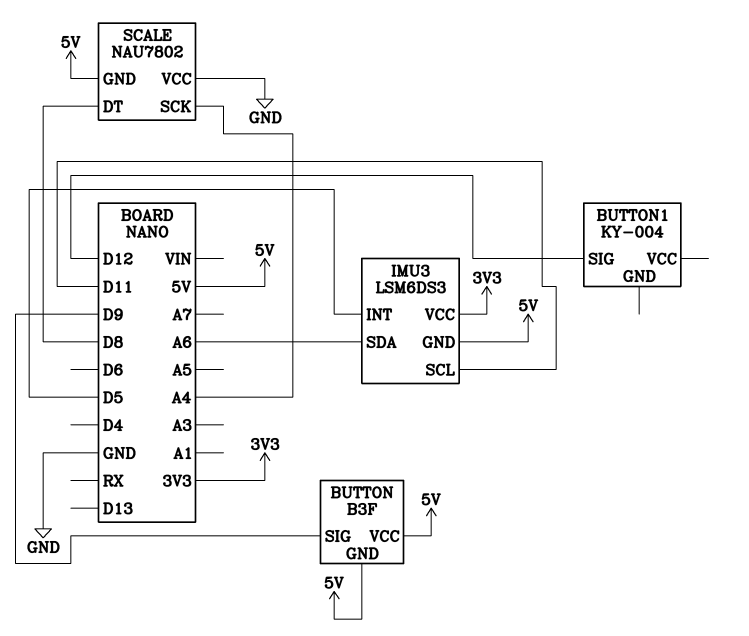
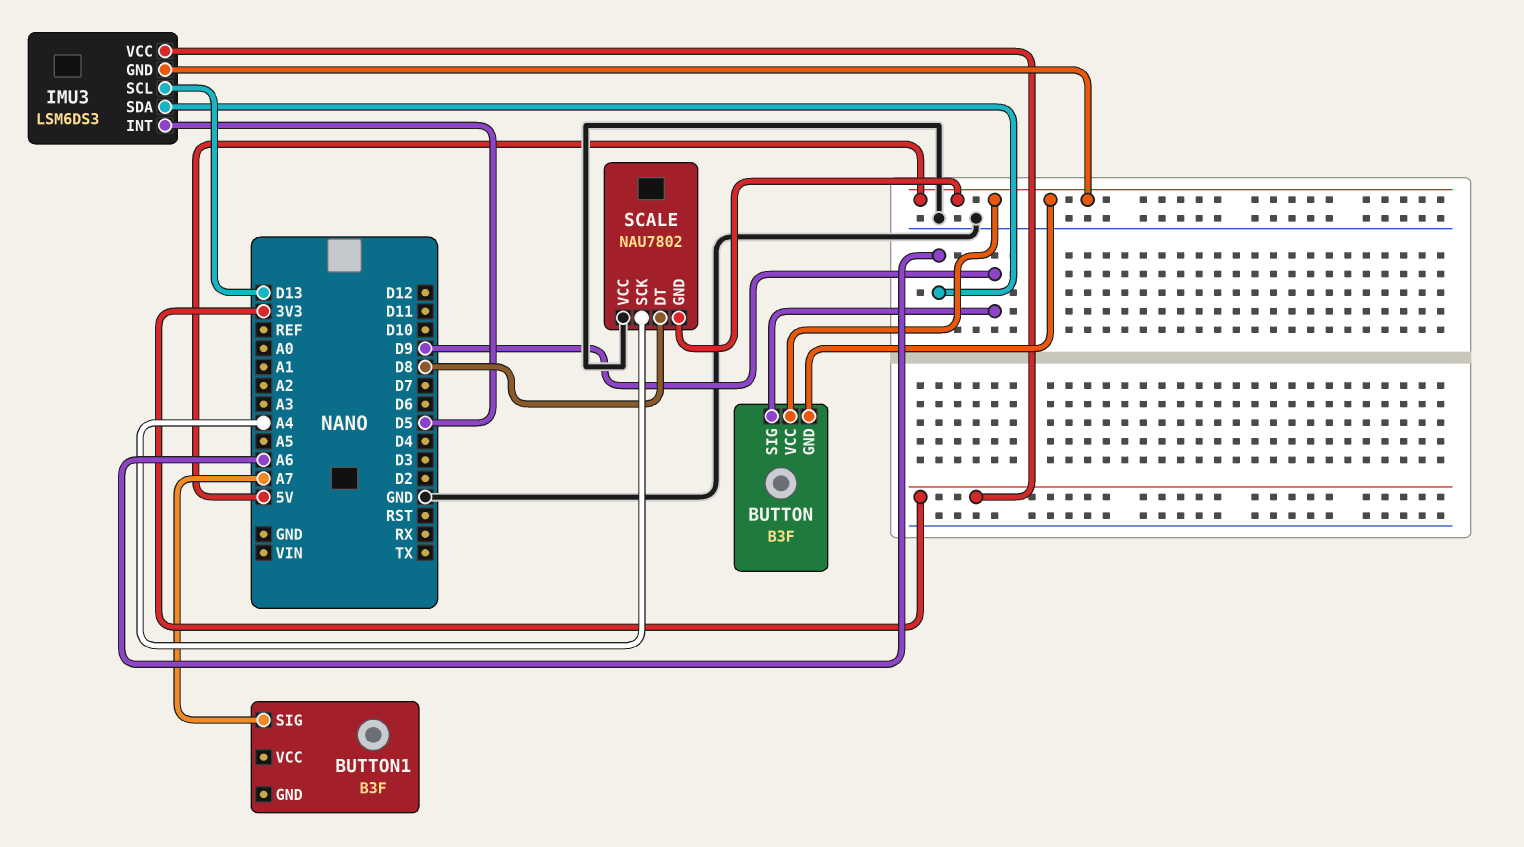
BUTTON1: KY-004 -> B3F
BUTTON1 pin SIG: D12 -> A7
IMU3 pin SCL: D11 -> D13

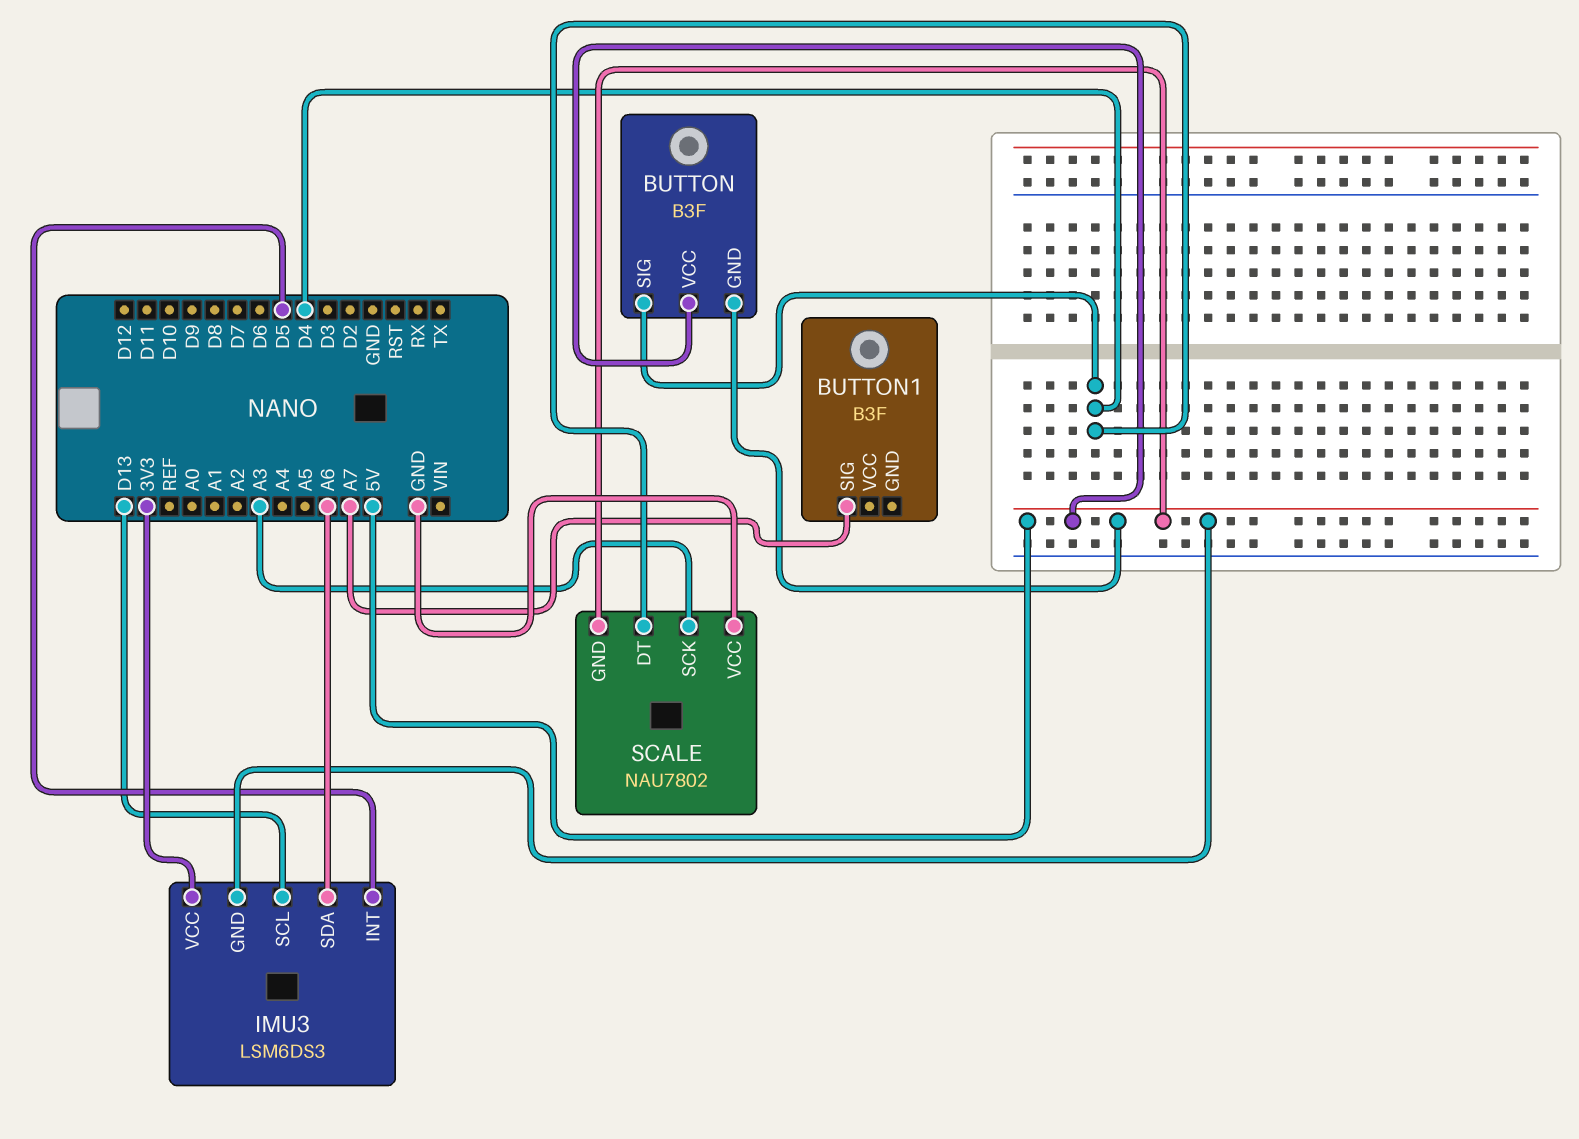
BUTTON pin SIG: D9 -> D4
SCALE pin DT: D8 -> D4
SCALE pin SCK: A4 -> A3

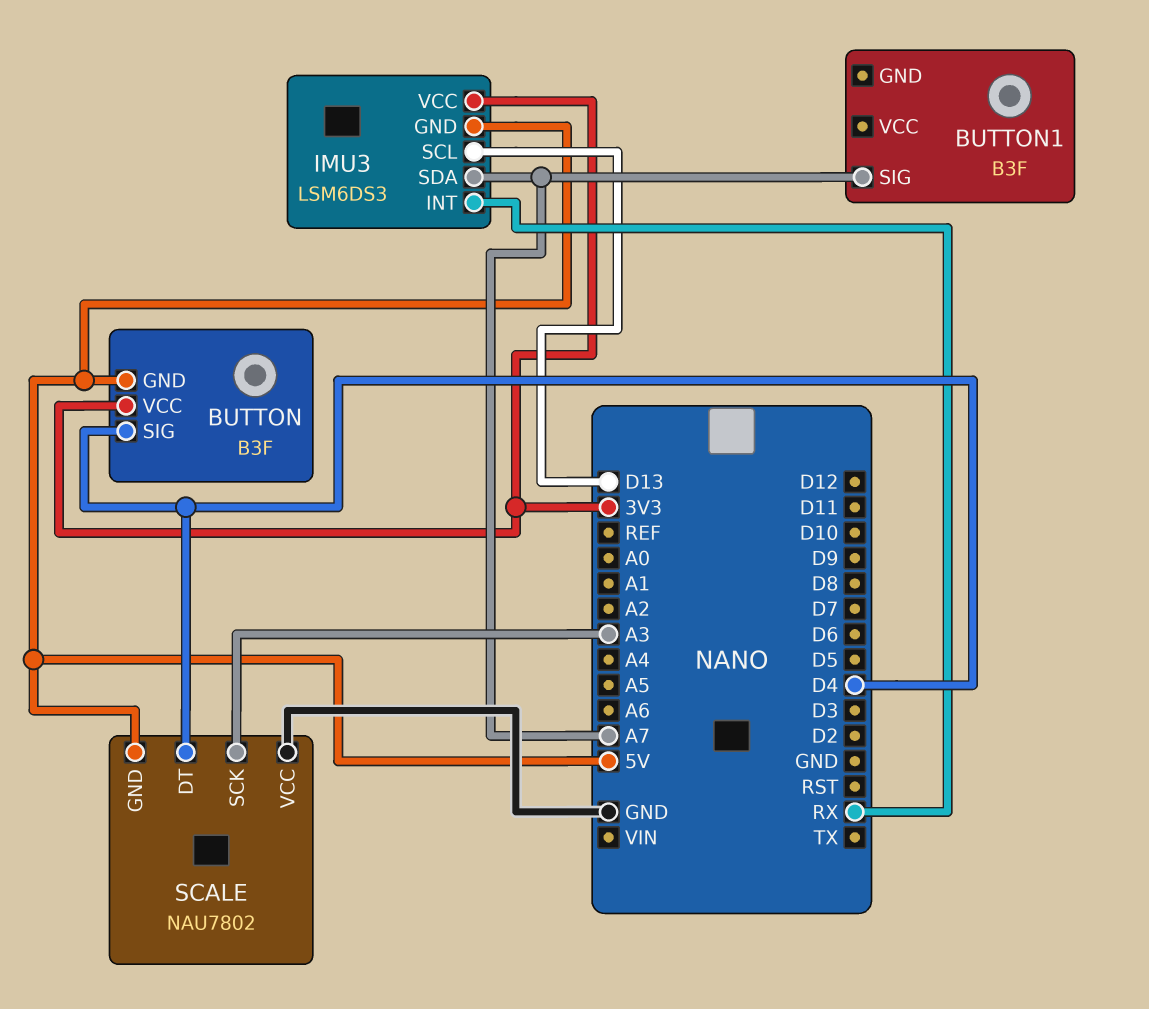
BUTTON pin VCC: 5V -> 3V3
IMU3 pin INT: D5 -> RX
IMU3 pin SDA: A6 -> A7

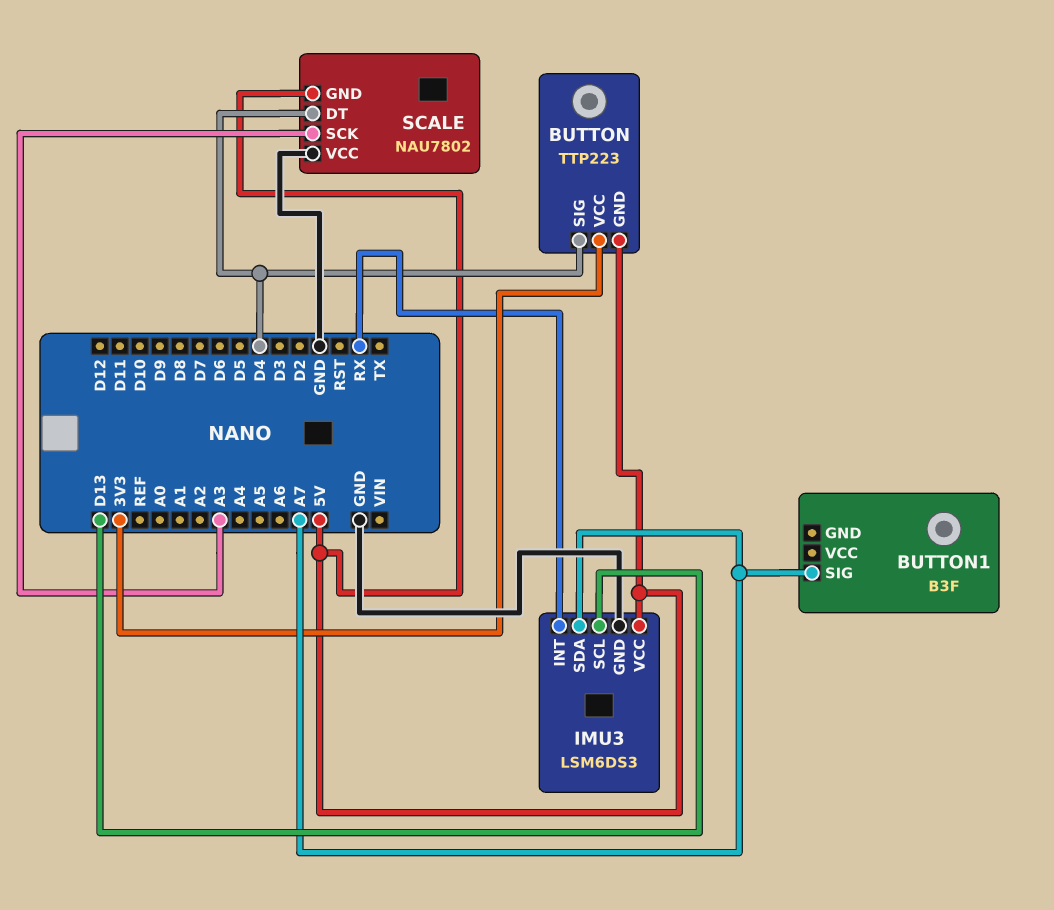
BUTTON: B3F -> TTP223
IMU3 pin GND: 5V -> GND
IMU3 pin VCC: 3V3 -> 5V

